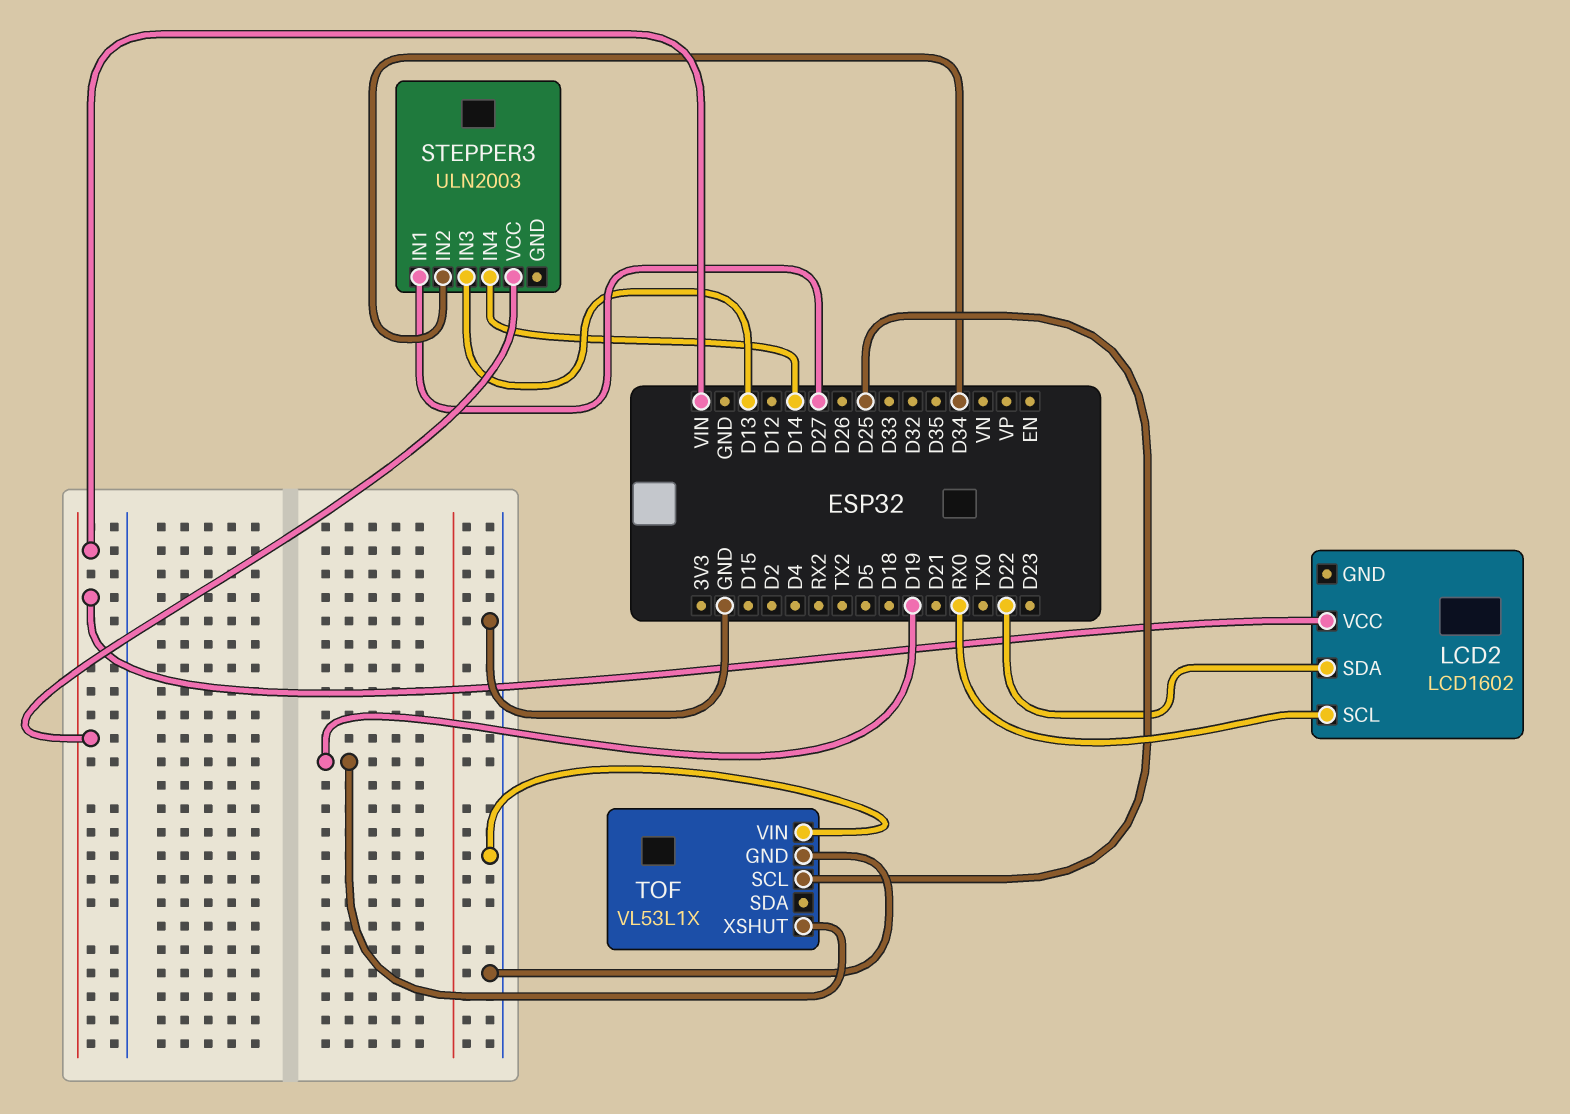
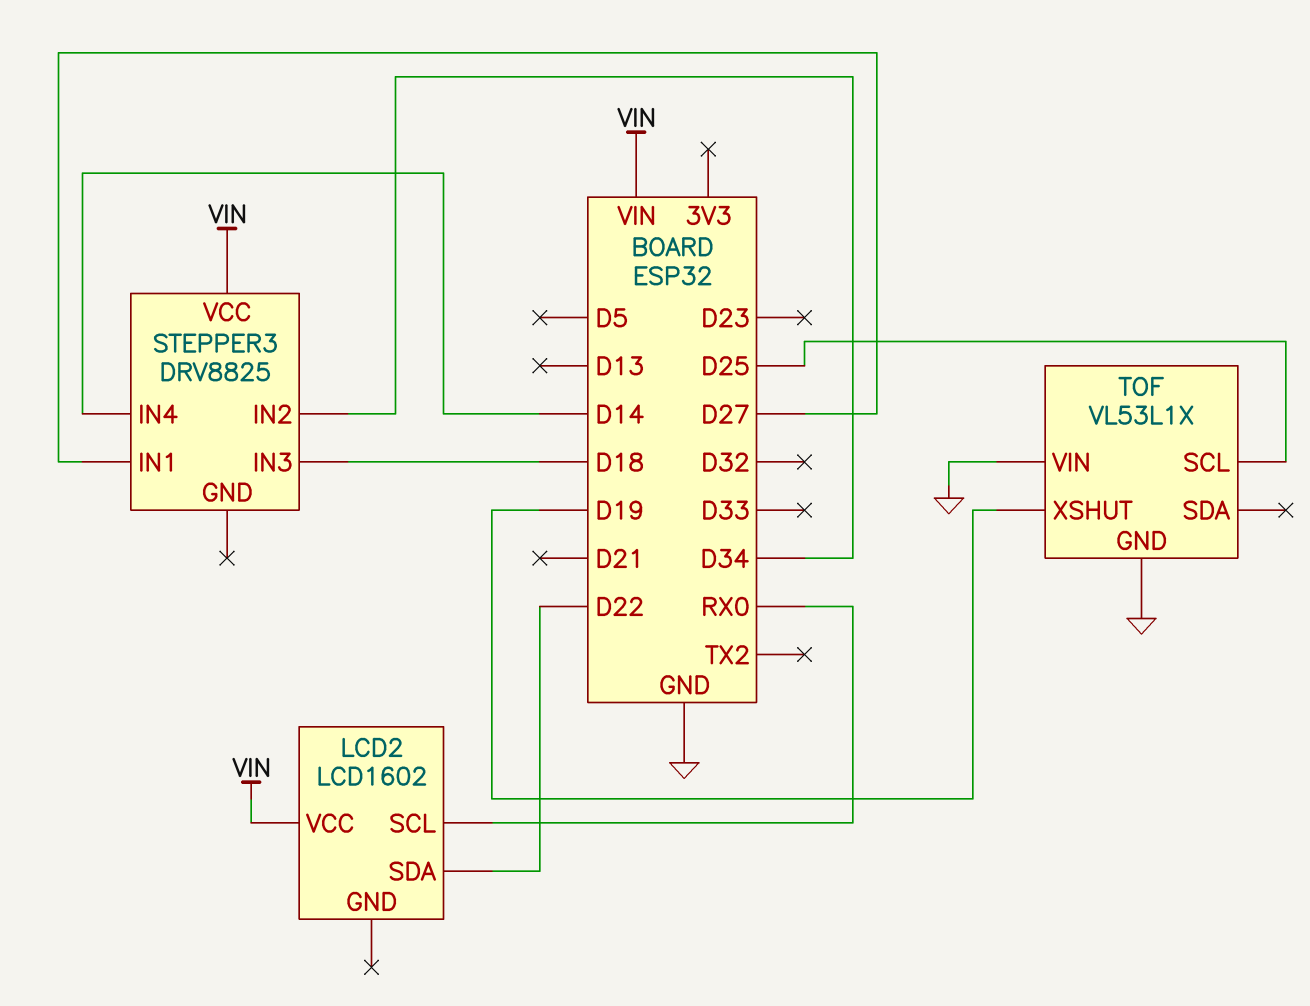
STEPPER3: ULN2003 -> DRV8825
STEPPER3 pin IN3: D13 -> D18

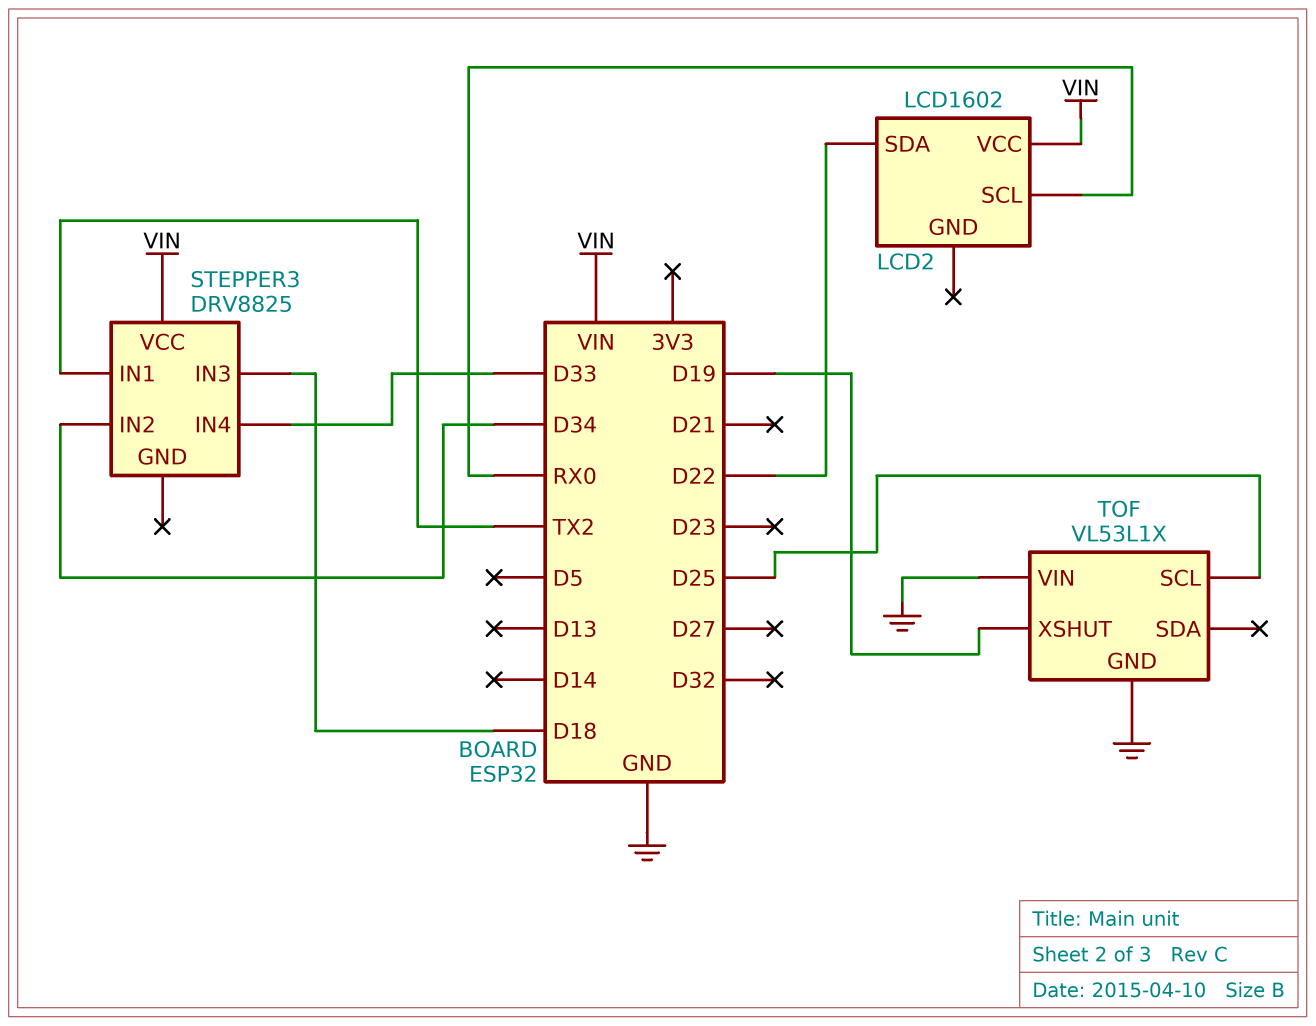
STEPPER3 pin IN1: D27 -> TX2
STEPPER3 pin IN4: D14 -> D33

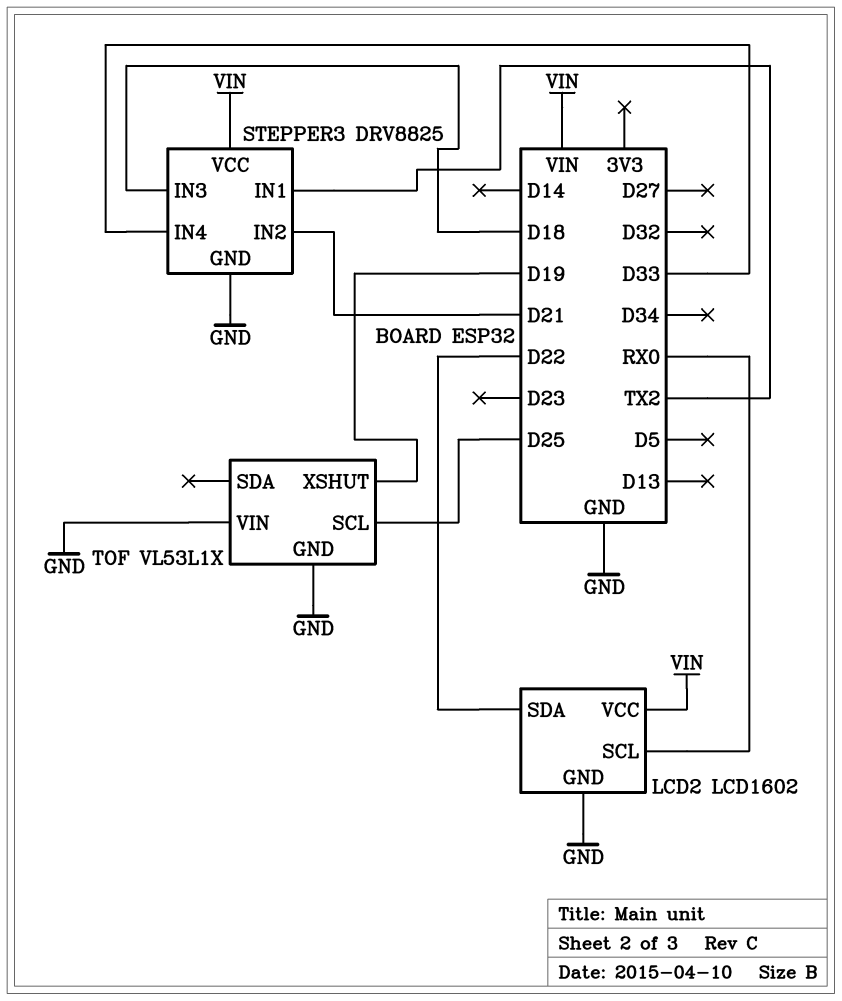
LCD2 pin GND: none -> GND
STEPPER3 pin GND: none -> GND
STEPPER3 pin IN2: D34 -> D21

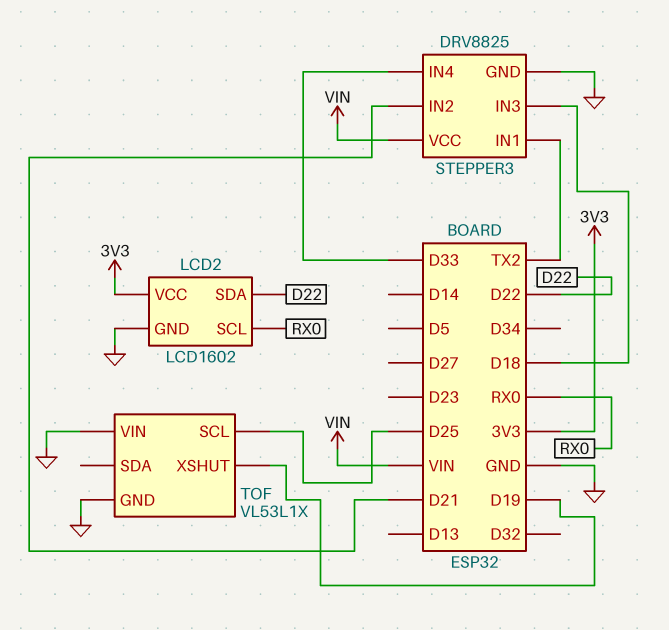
LCD2 pin VCC: VIN -> 3V3

